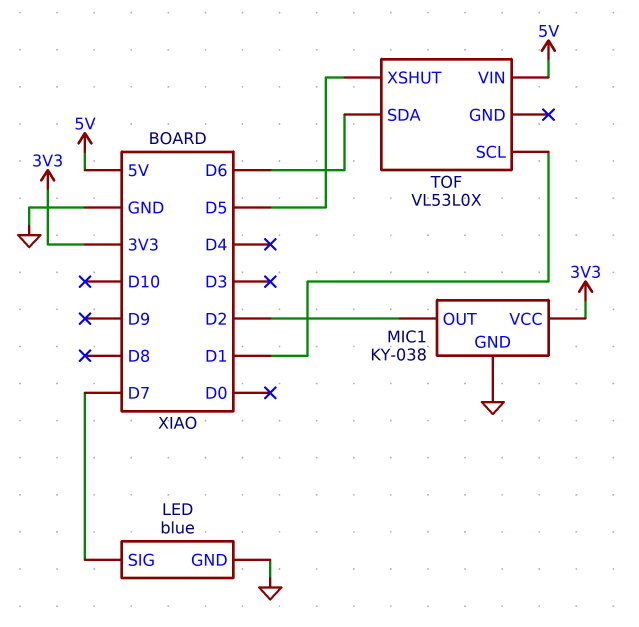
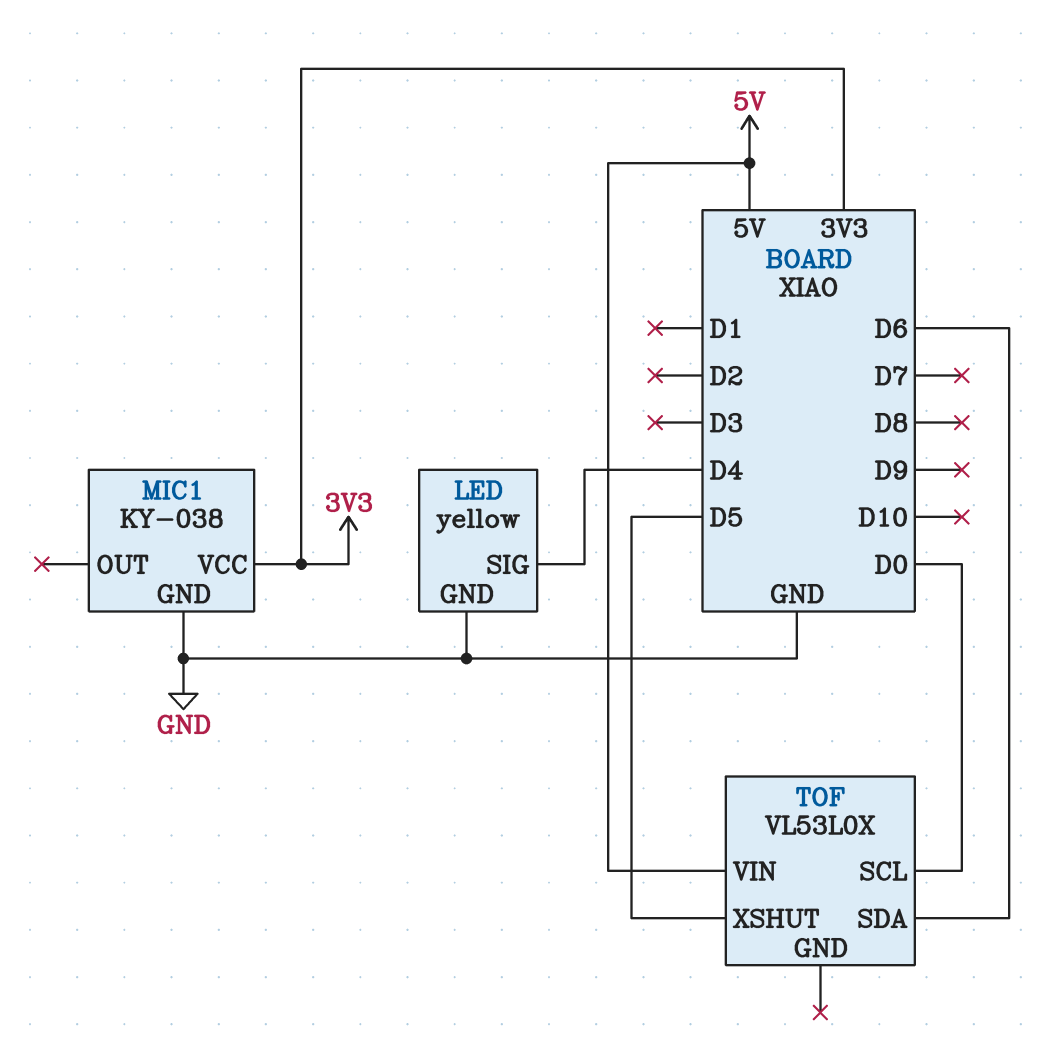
LED: blue -> yellow
LED pin SIG: D7 -> D4
MIC1 pin OUT: D2 -> none
TOF pin SCL: D1 -> D0

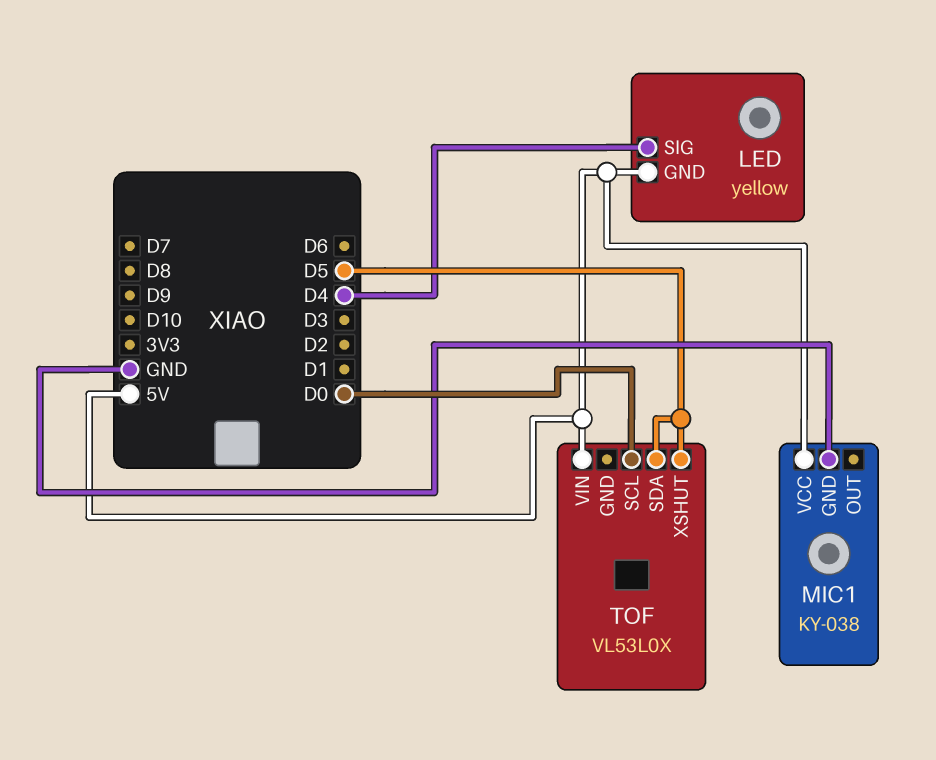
LED pin GND: GND -> 5V
MIC1 pin VCC: 3V3 -> 5V
TOF pin SDA: D6 -> D5

